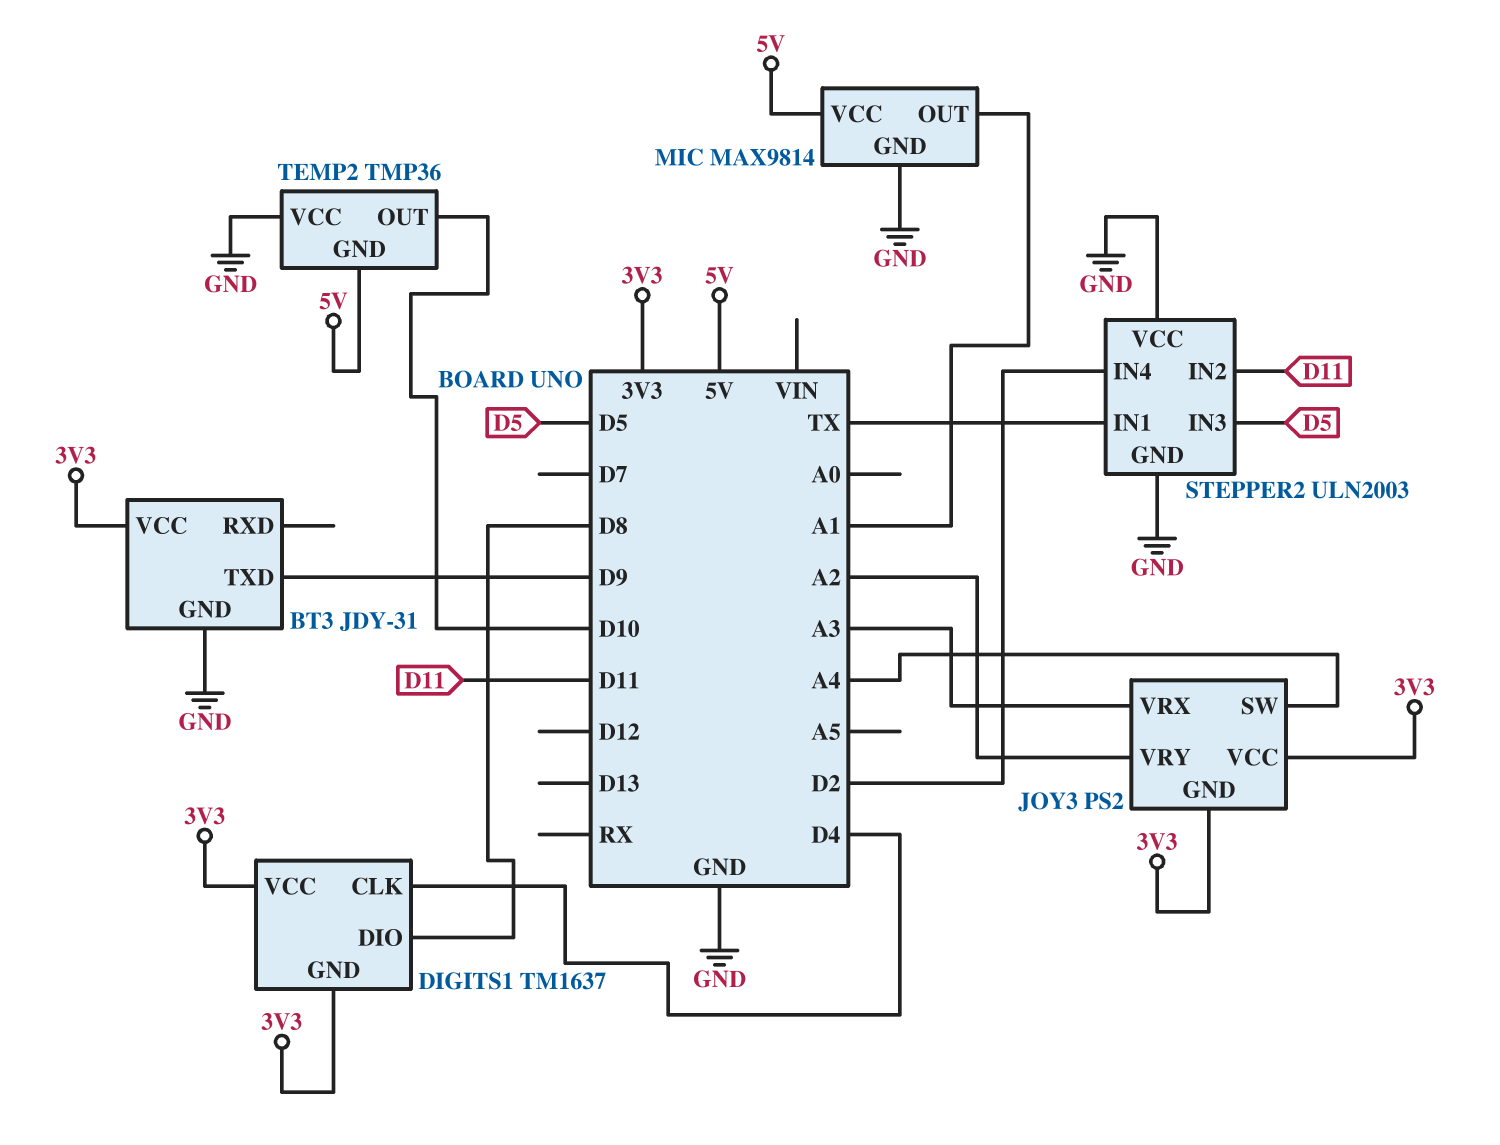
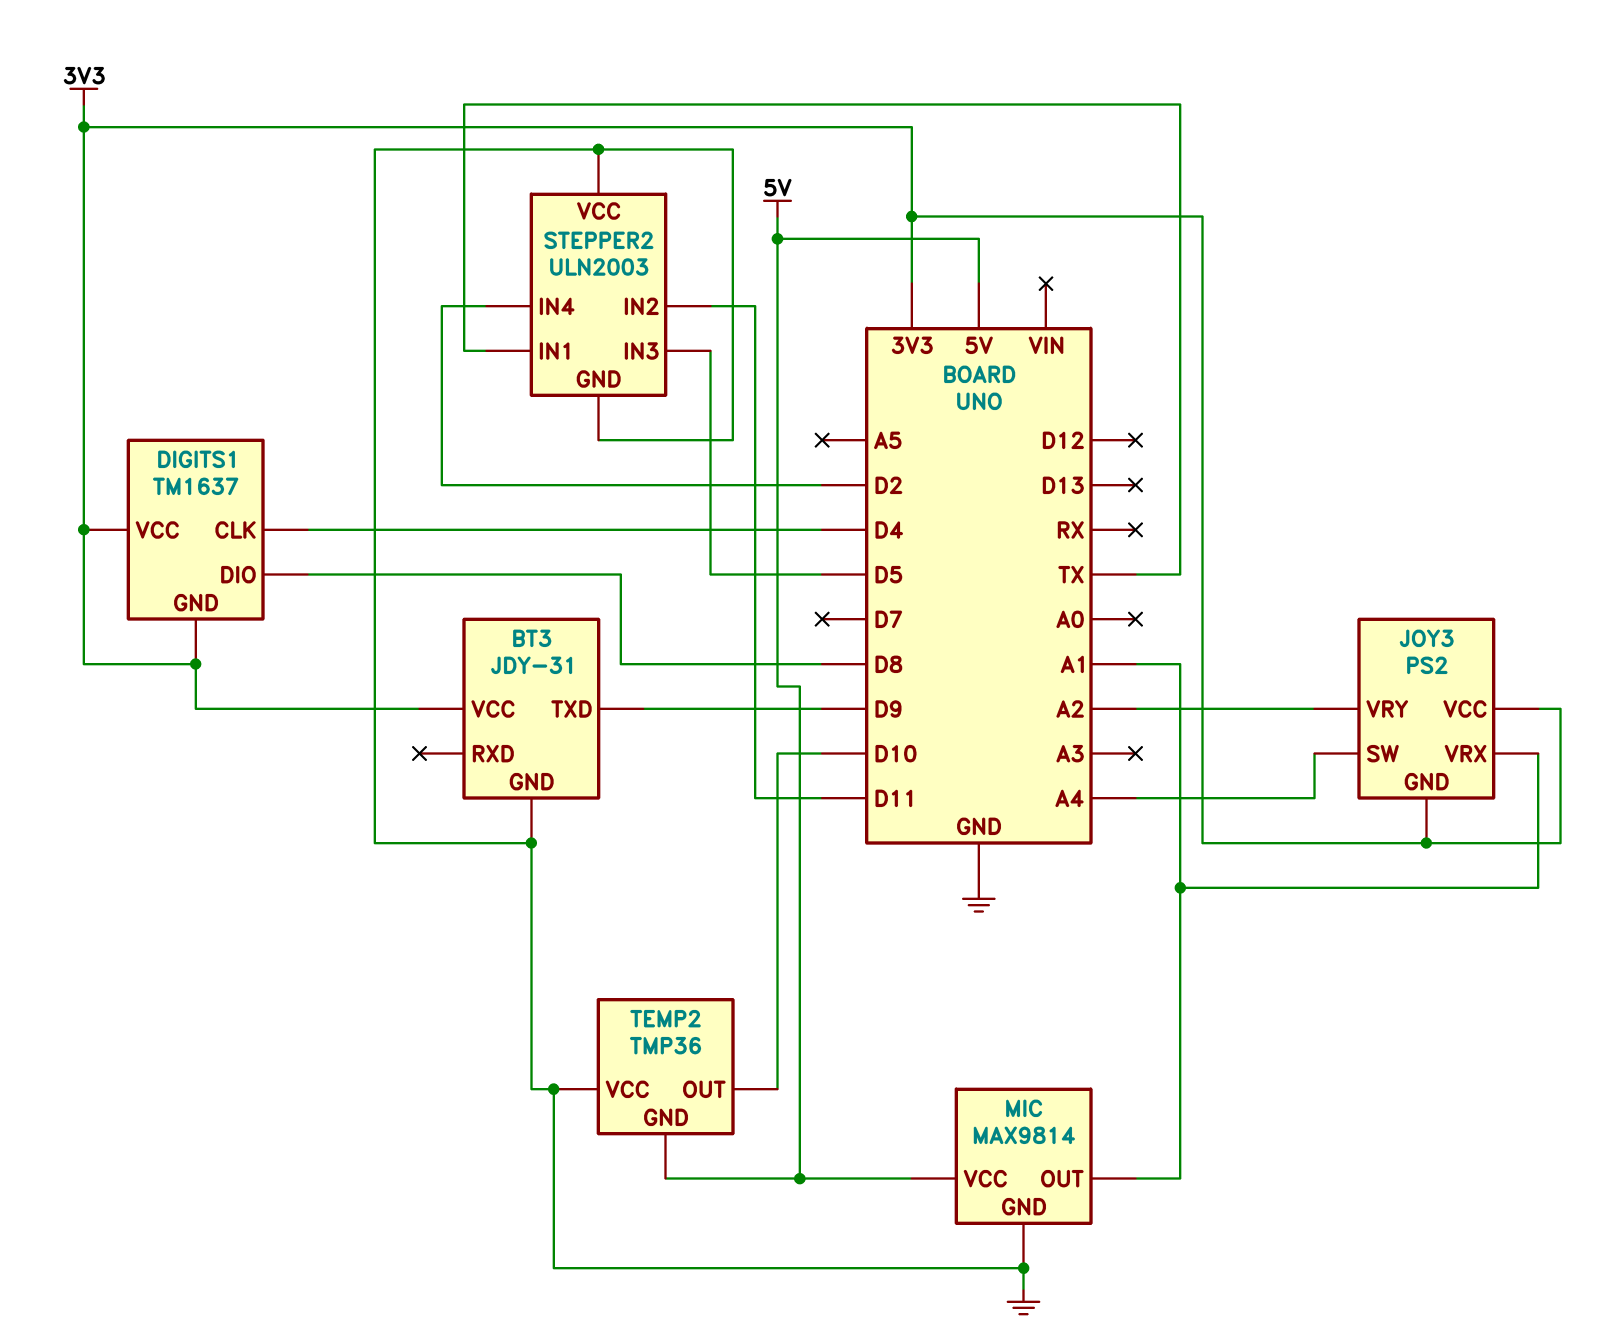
JOY3 pin VRX: A3 -> A1

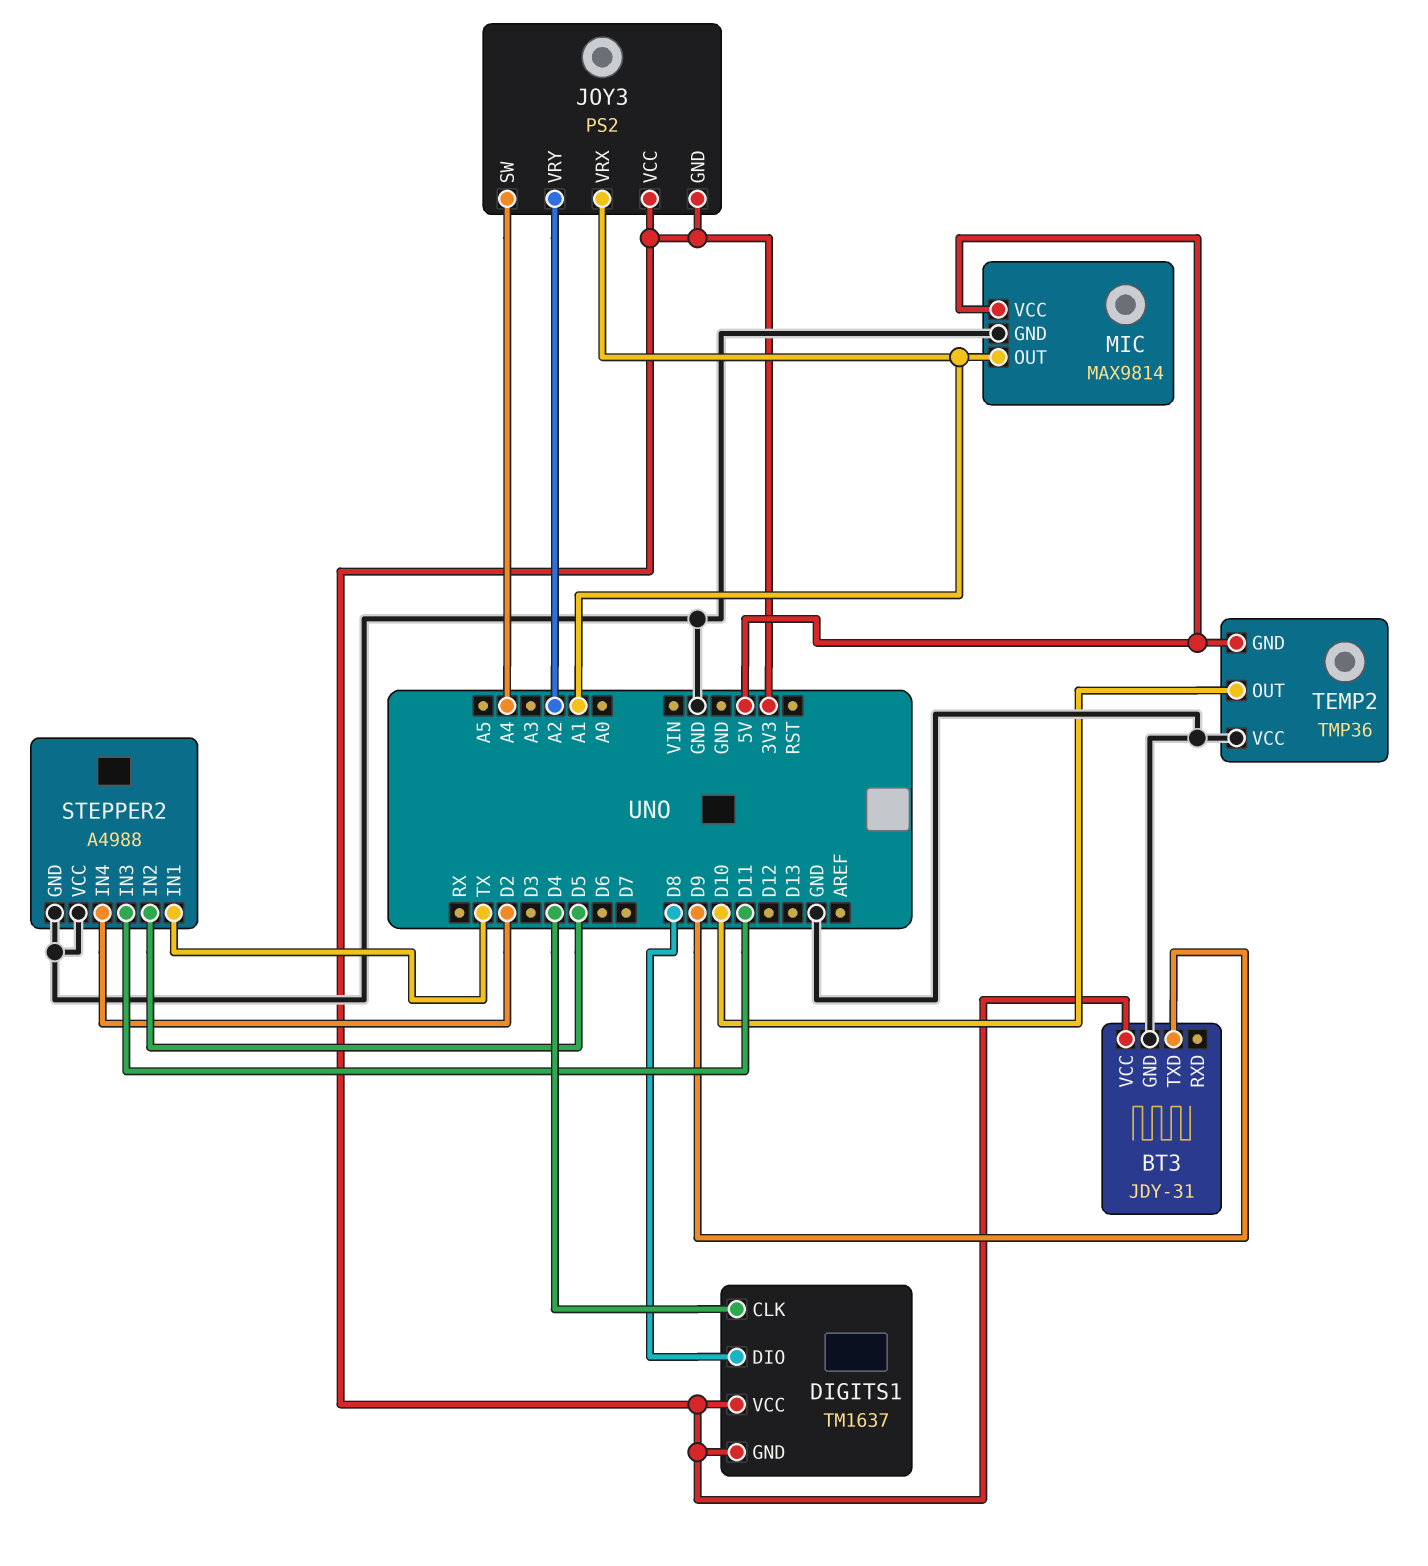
STEPPER2: ULN2003 -> A4988
STEPPER2 pin IN2: D11 -> D5
STEPPER2 pin IN3: D5 -> D11

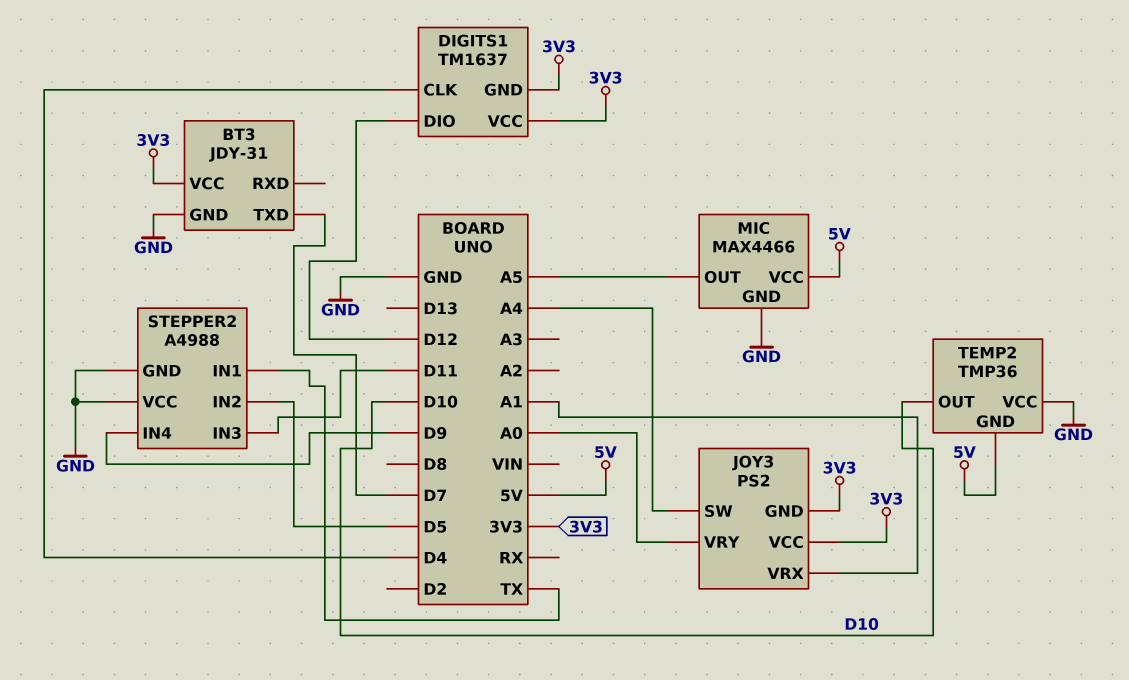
BT3 pin TXD: D9 -> D7
DIGITS1 pin DIO: D8 -> D12
JOY3 pin VRY: A2 -> A0
MIC: MAX9814 -> MAX4466
MIC pin OUT: A1 -> A5
STEPPER2 pin IN4: D2 -> D9

